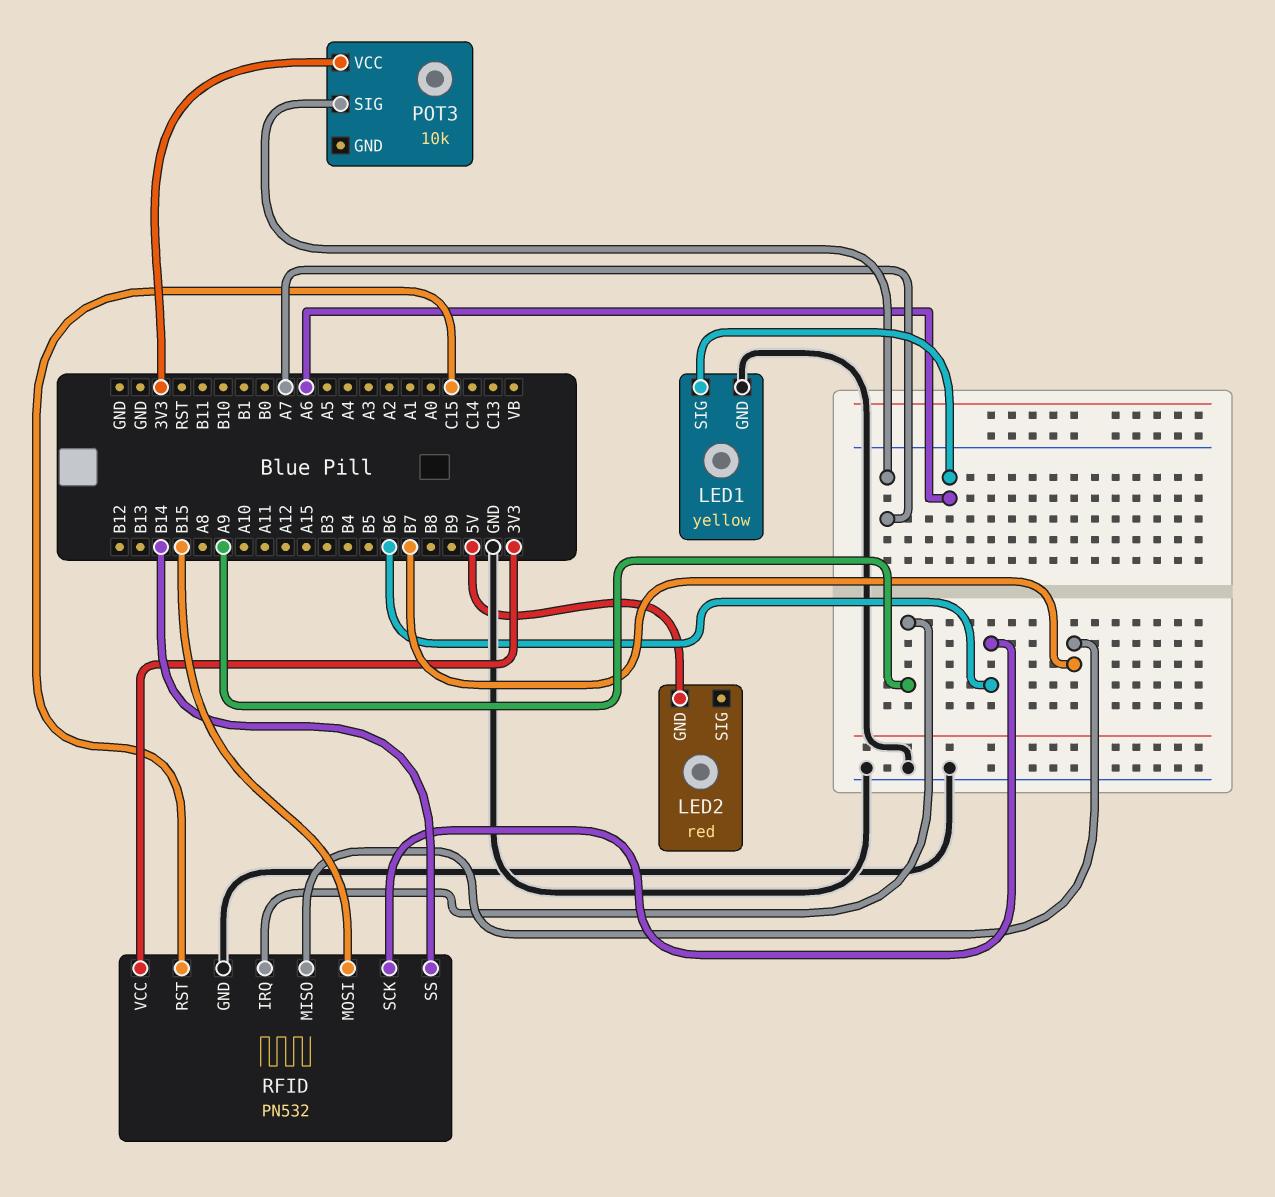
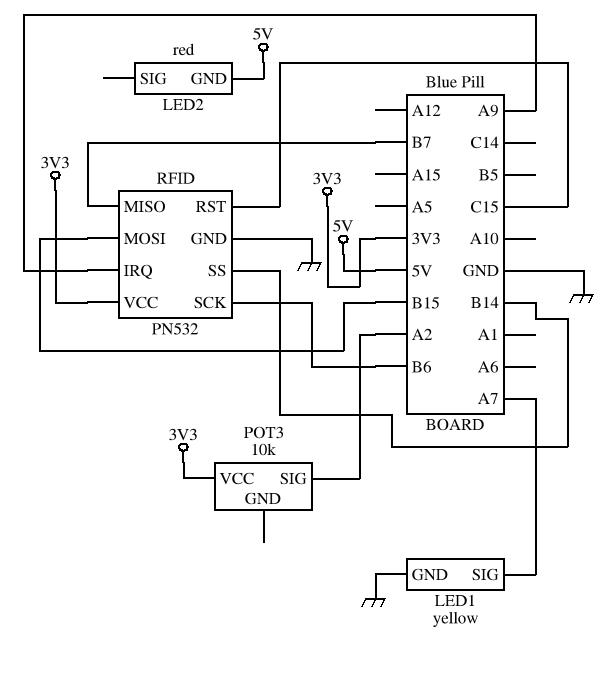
LED1 pin SIG: A6 -> A7
POT3 pin SIG: A7 -> A2

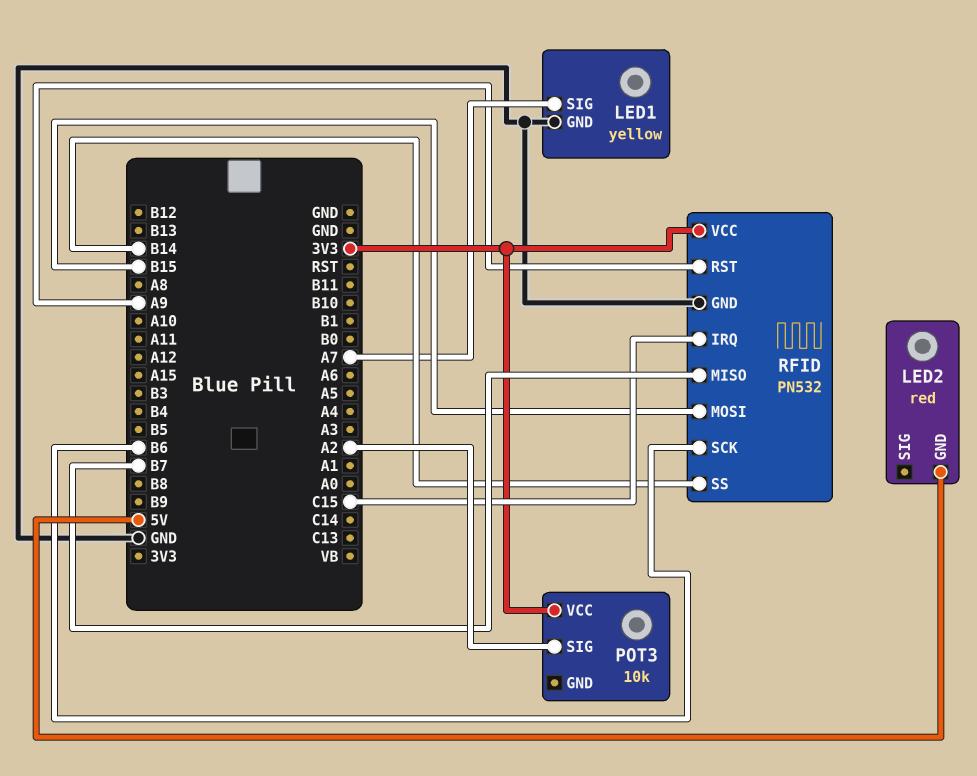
RFID pin IRQ: A9 -> C15
RFID pin RST: C15 -> A9

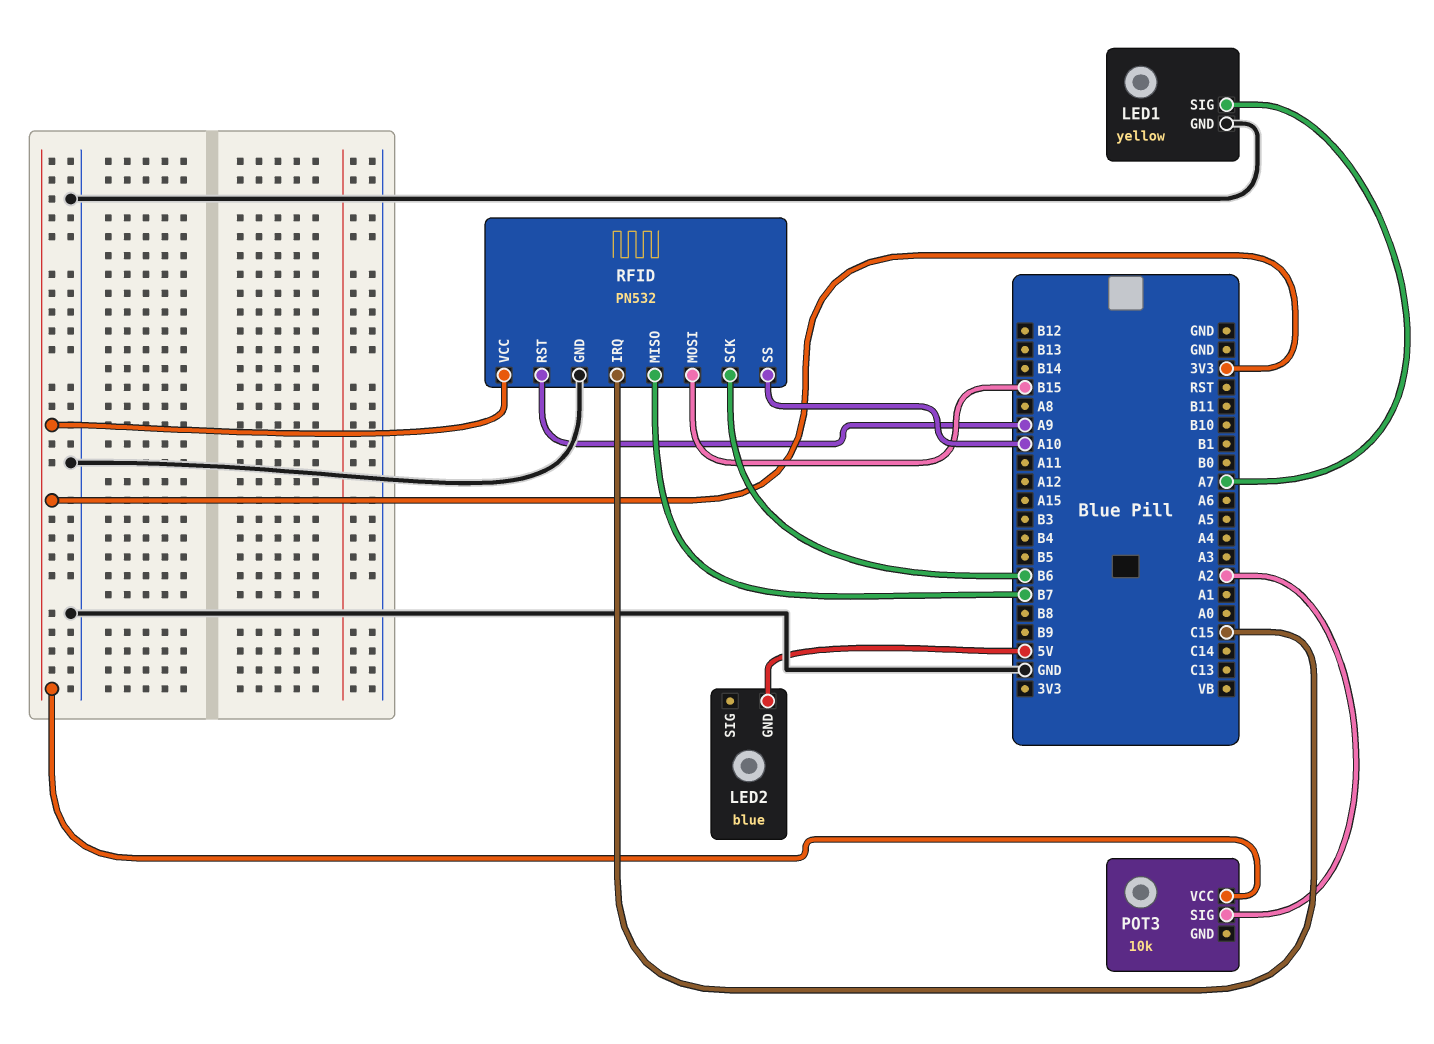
LED2: red -> blue
RFID pin SS: B14 -> A10

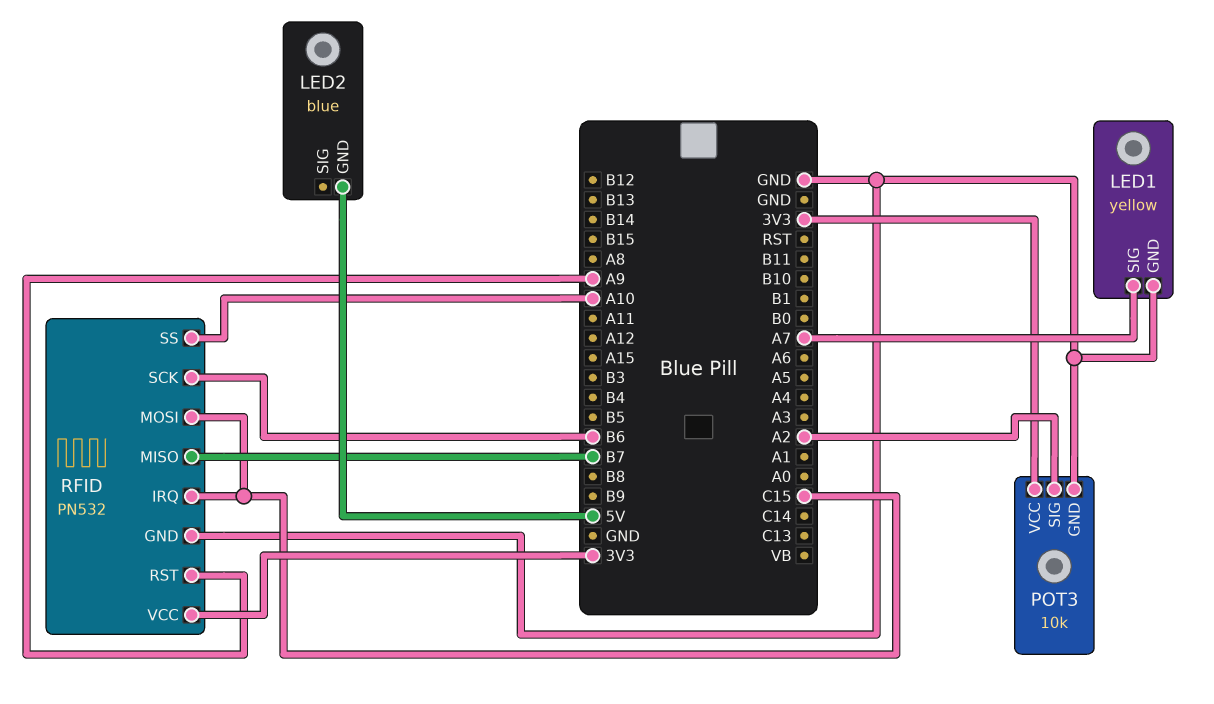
POT3 pin GND: none -> GND
RFID pin MOSI: B15 -> C15

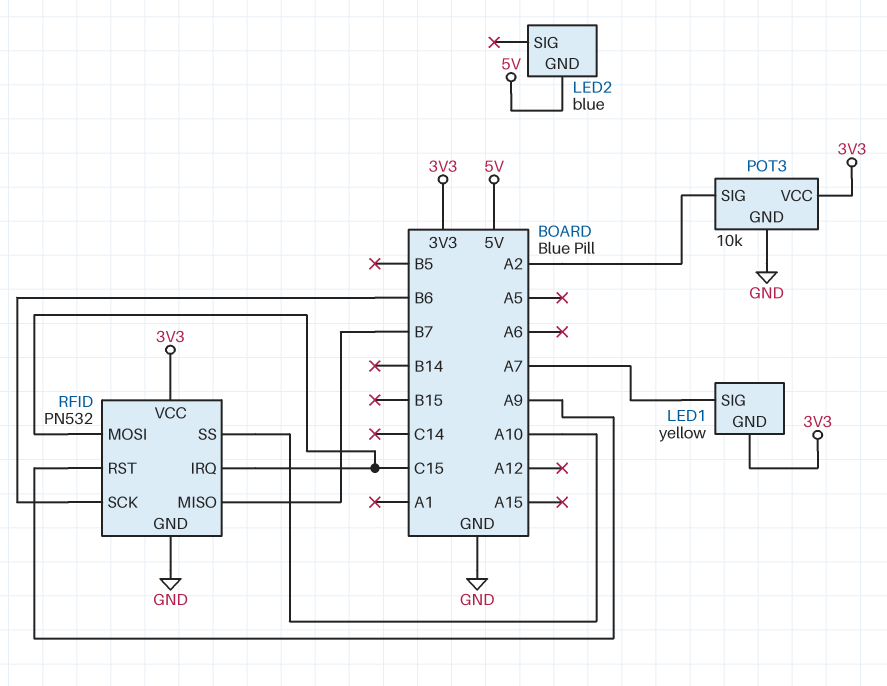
LED1 pin GND: GND -> 3V3

